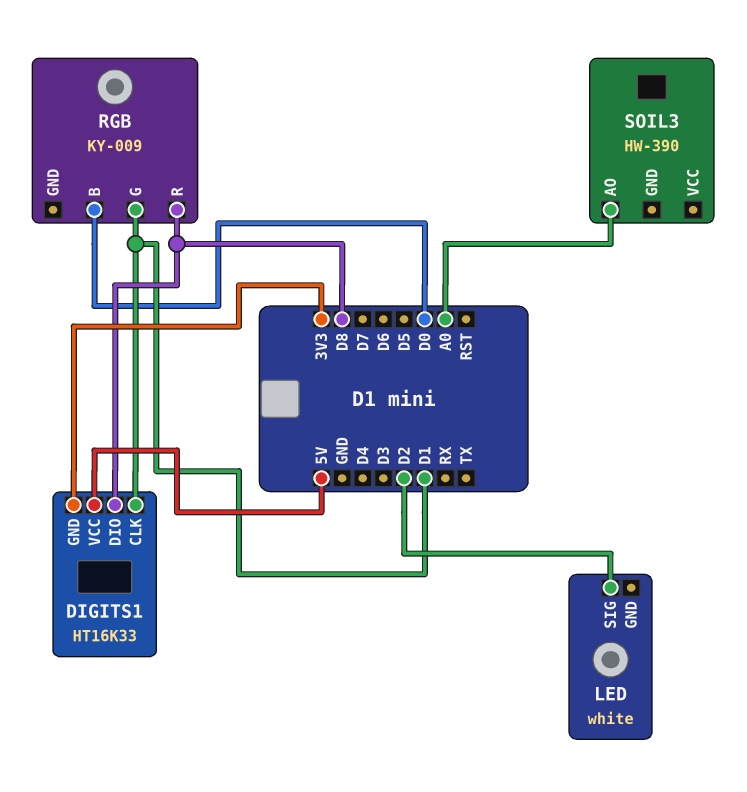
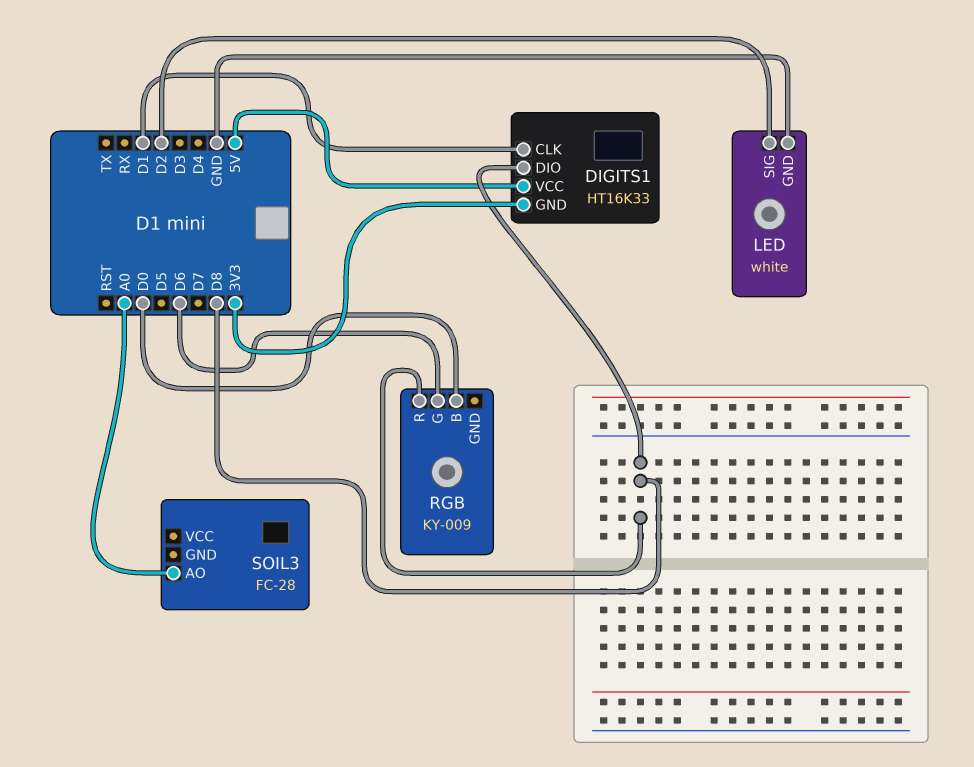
LED pin GND: none -> GND
RGB pin G: D1 -> D6
SOIL3: HW-390 -> FC-28

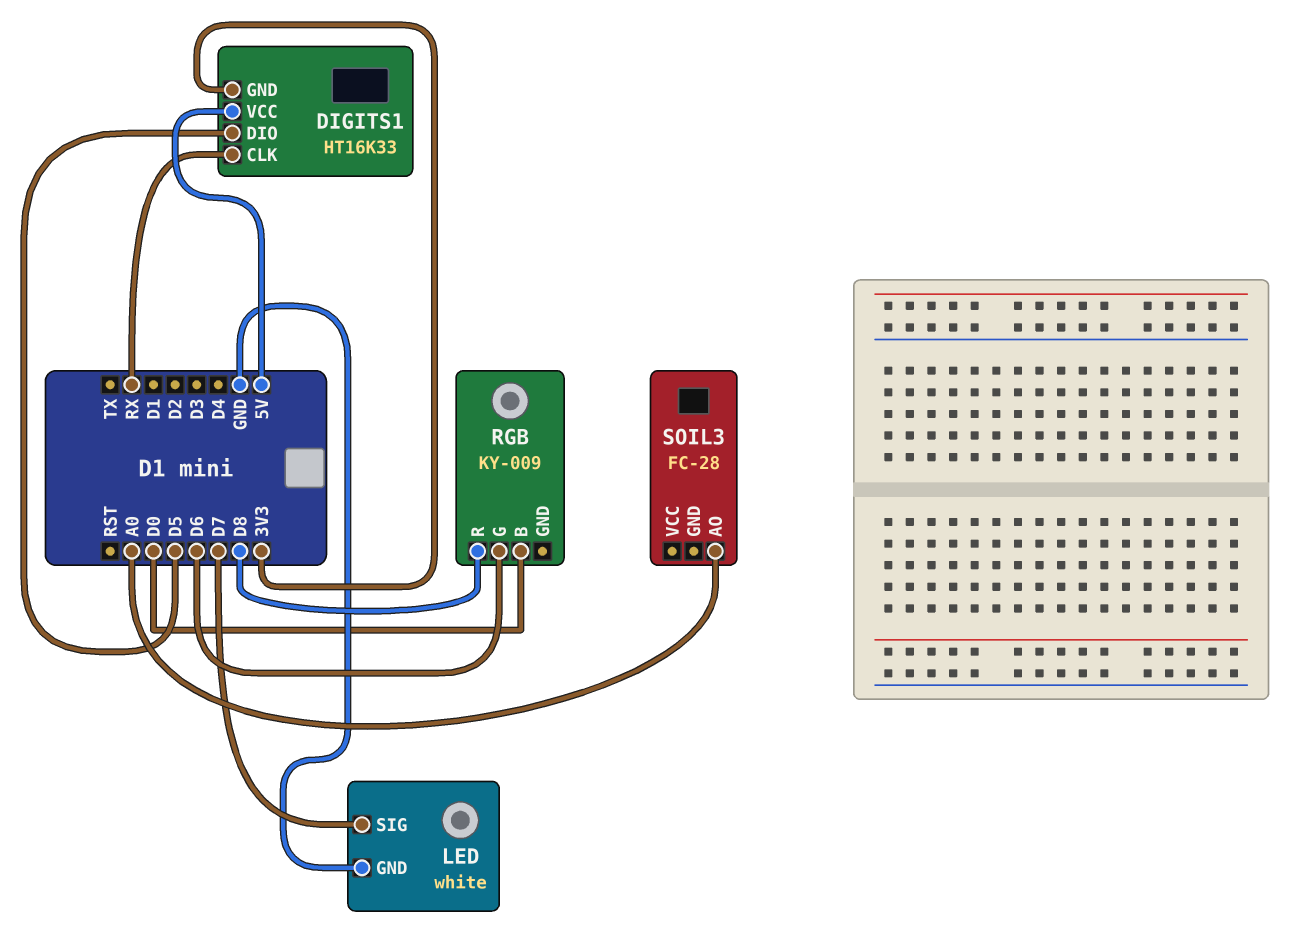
DIGITS1 pin CLK: D1 -> RX
DIGITS1 pin DIO: D8 -> D5
LED pin SIG: D2 -> D7

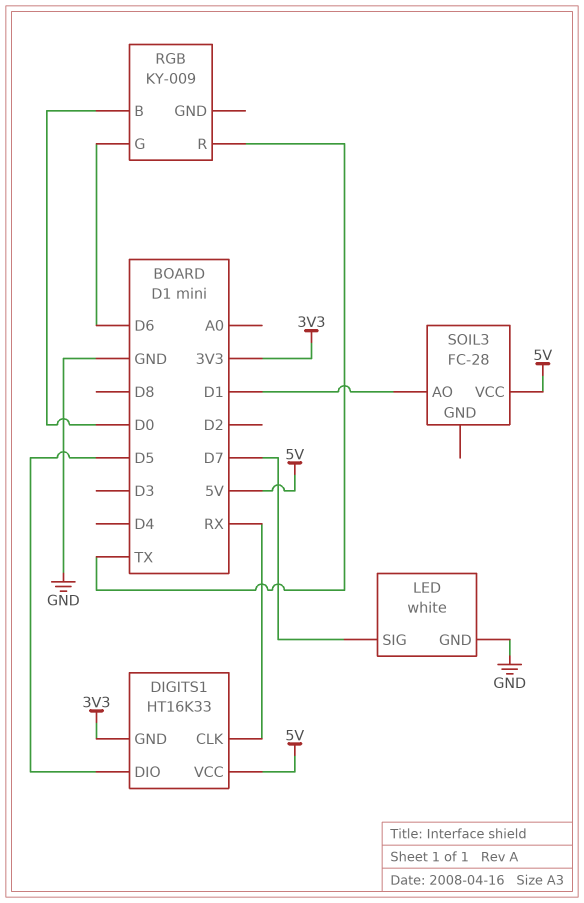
RGB pin R: D8 -> TX
SOIL3 pin AO: A0 -> D1
SOIL3 pin VCC: none -> 5V

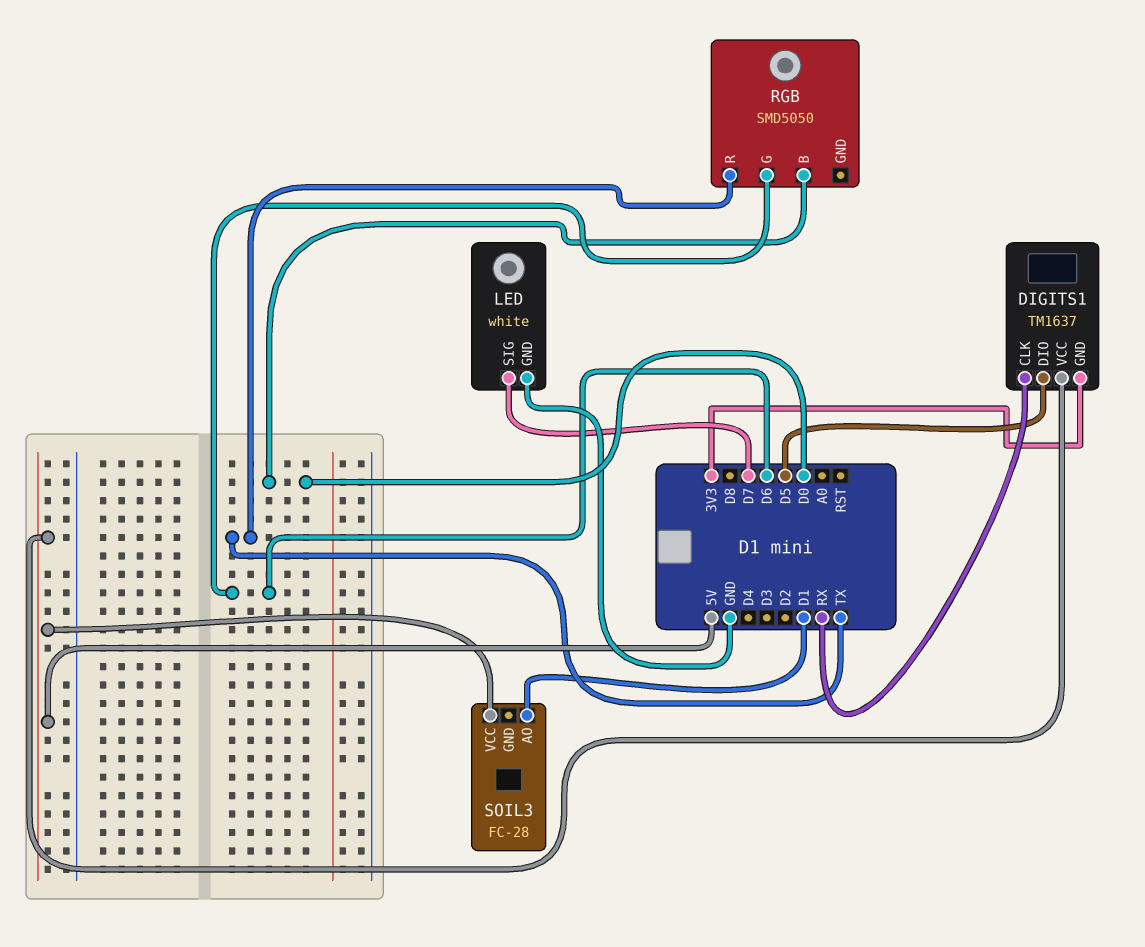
DIGITS1: HT16K33 -> TM1637
RGB: KY-009 -> SMD5050

